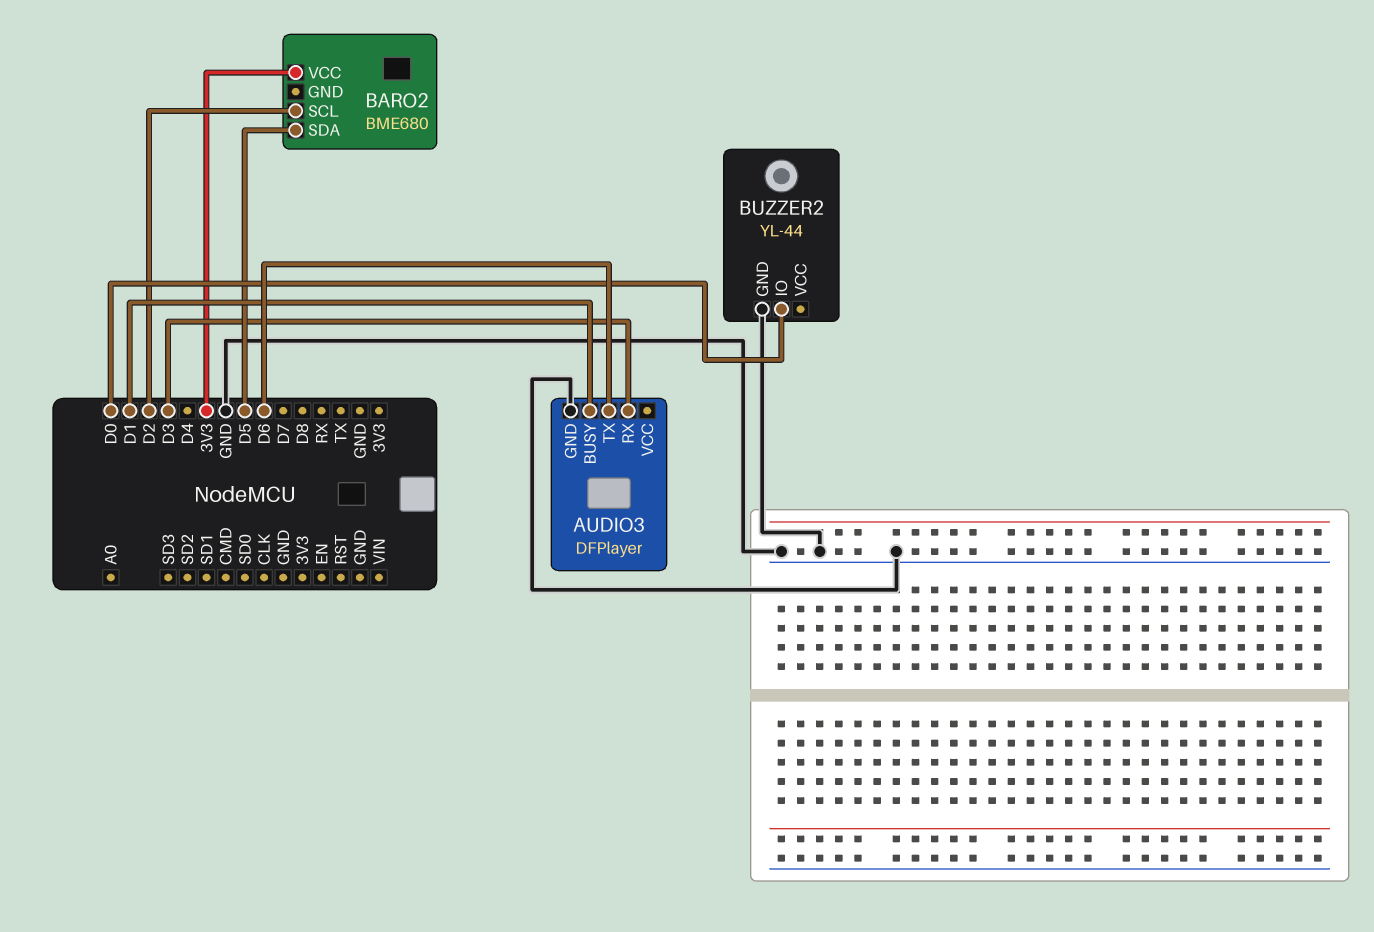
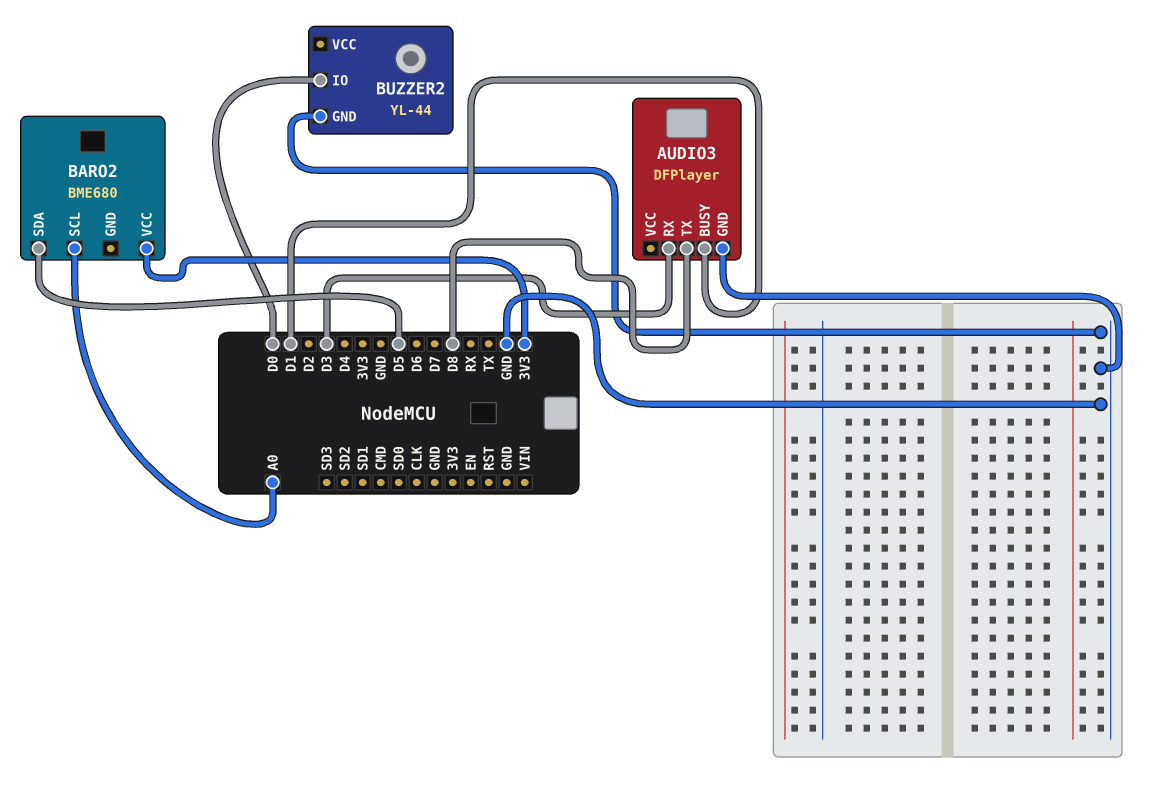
AUDIO3 pin TX: D6 -> D8
BARO2 pin SCL: D2 -> A0

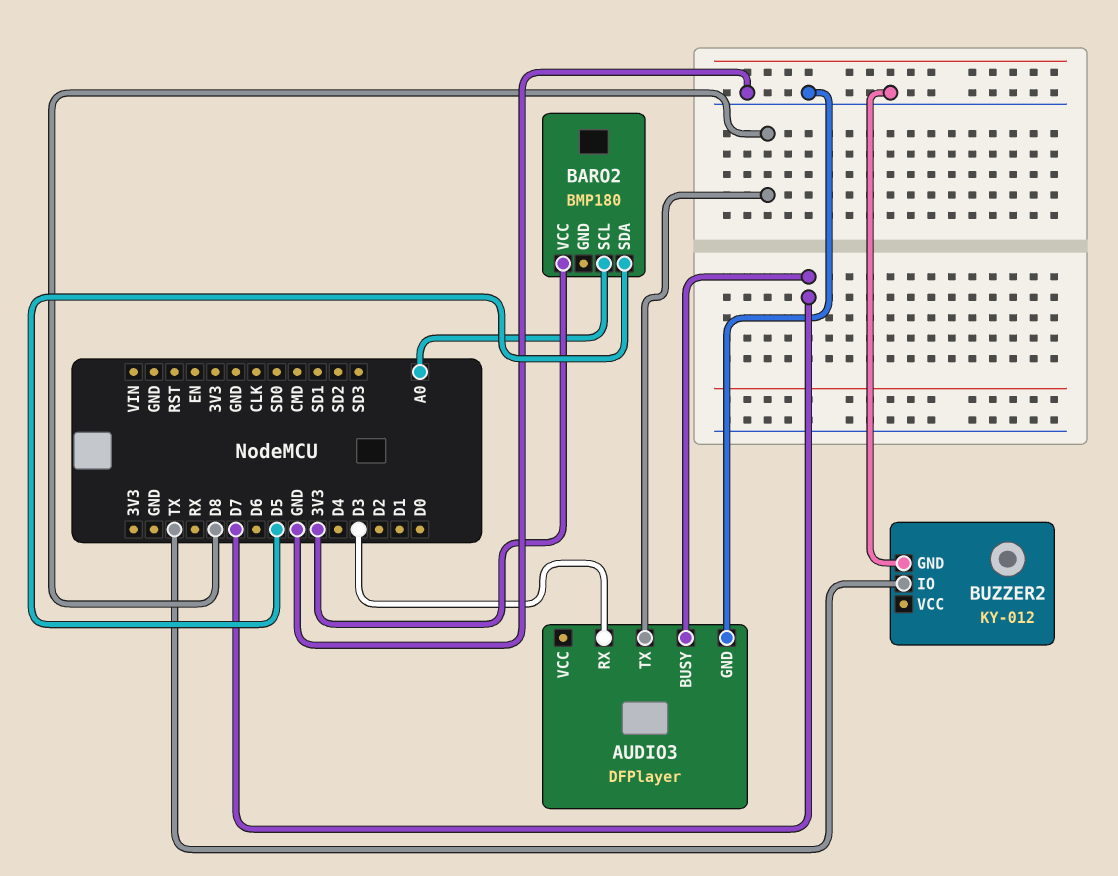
AUDIO3 pin BUSY: D1 -> D7
BARO2: BME680 -> BMP180
BUZZER2: YL-44 -> KY-012
BUZZER2 pin IO: D0 -> TX

